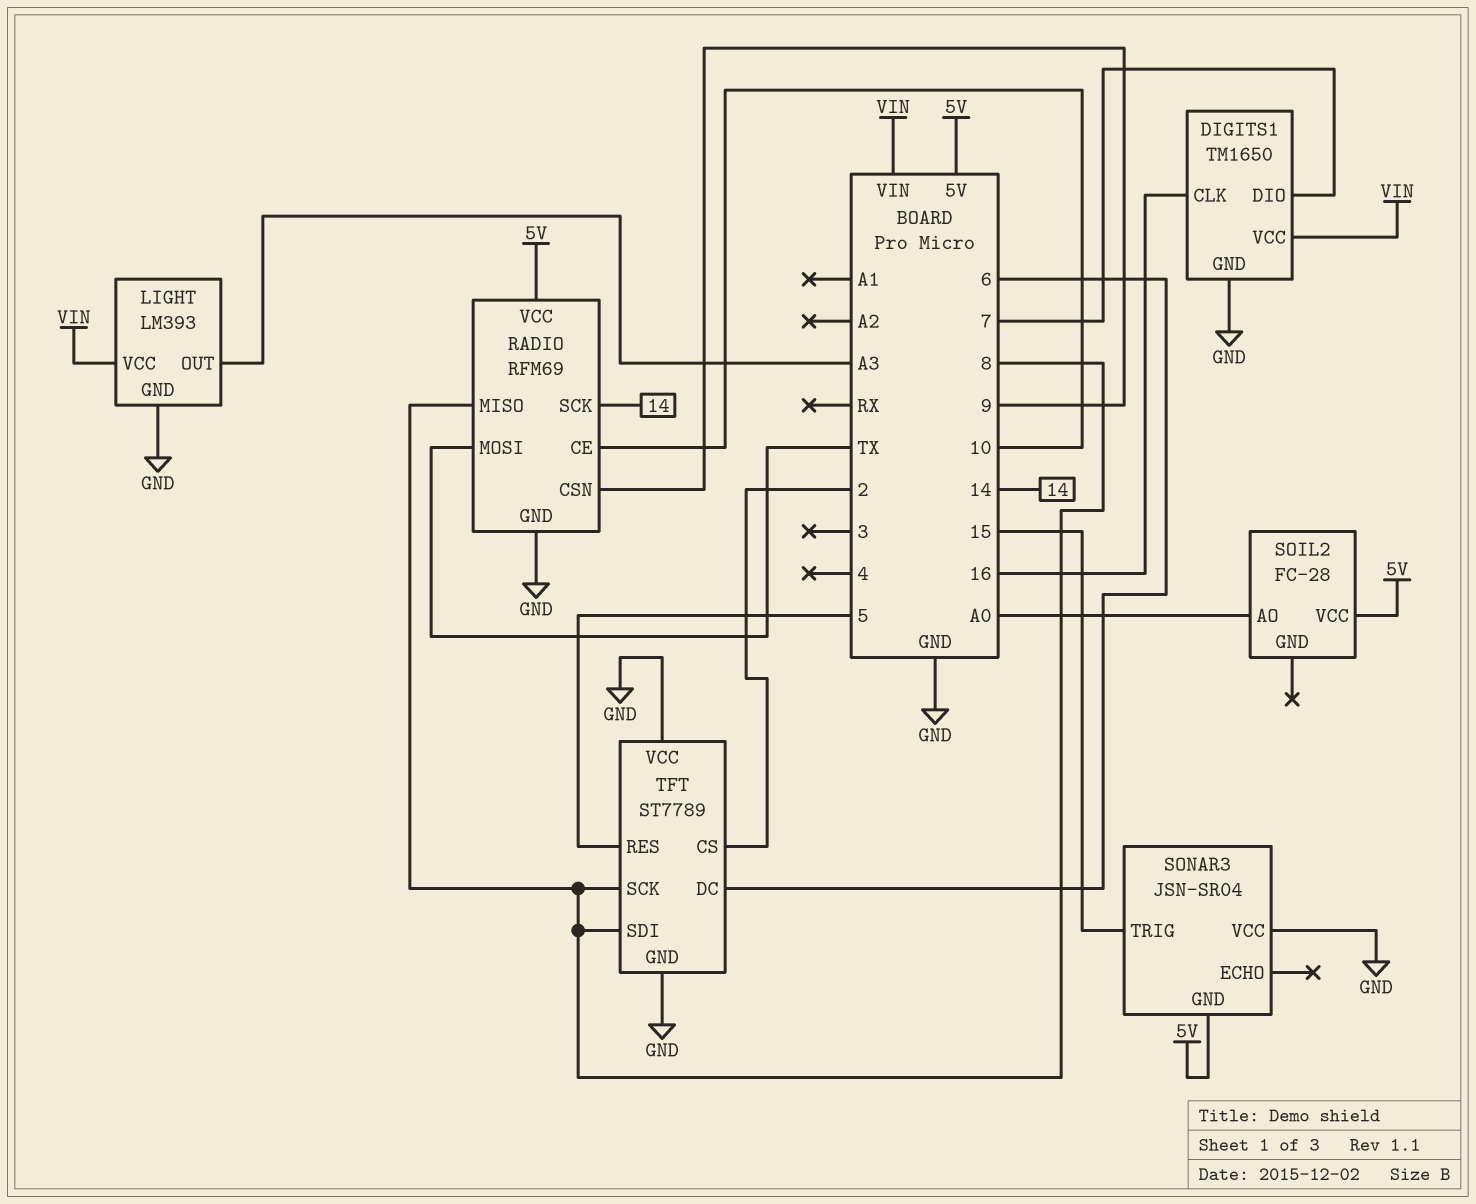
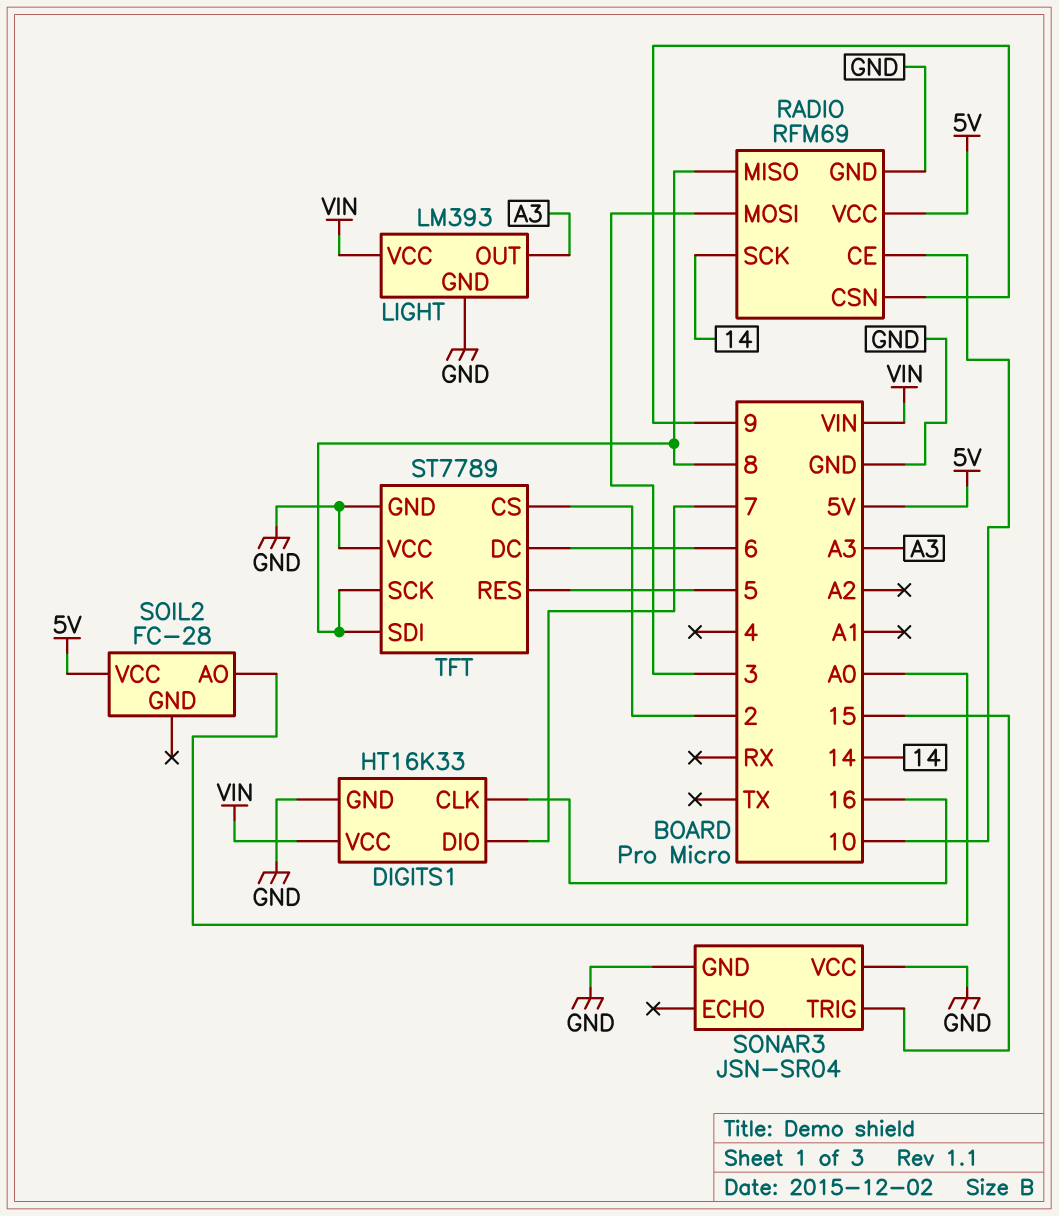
DIGITS1: TM1650 -> HT16K33
RADIO pin MOSI: TX -> 3
SONAR3 pin GND: 5V -> GND

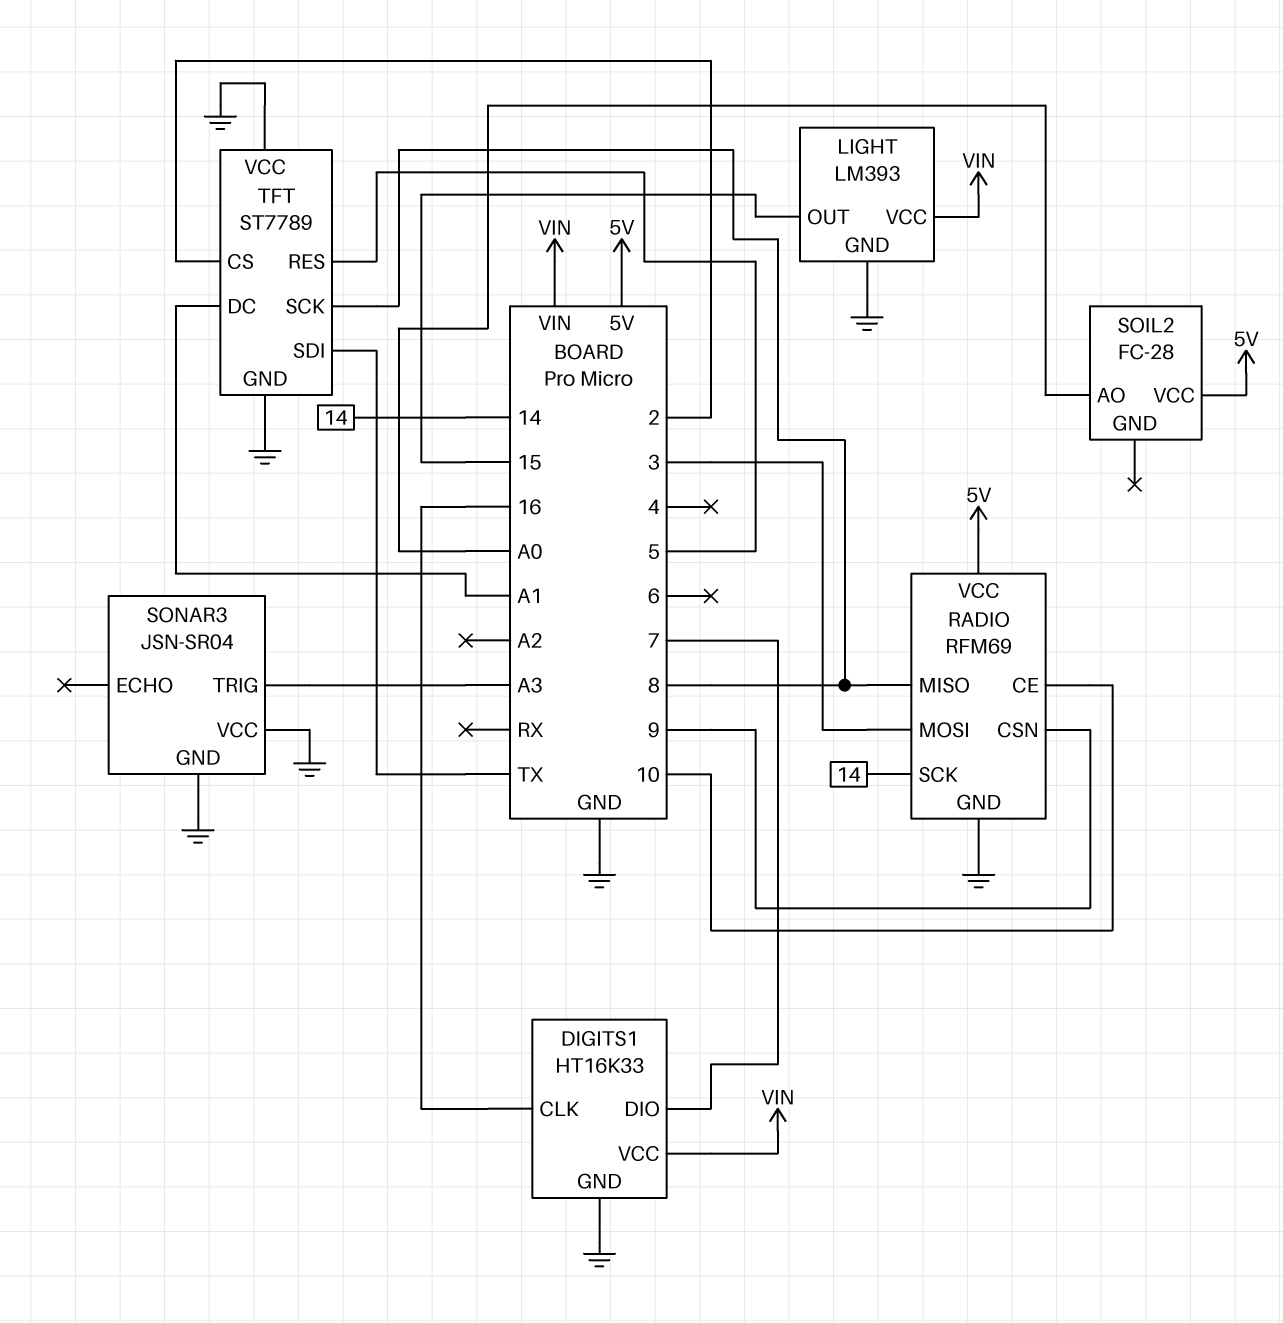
LIGHT pin OUT: A3 -> 15
SONAR3 pin TRIG: 15 -> A3
TFT pin DC: 6 -> A1
TFT pin SDI: 8 -> TX

